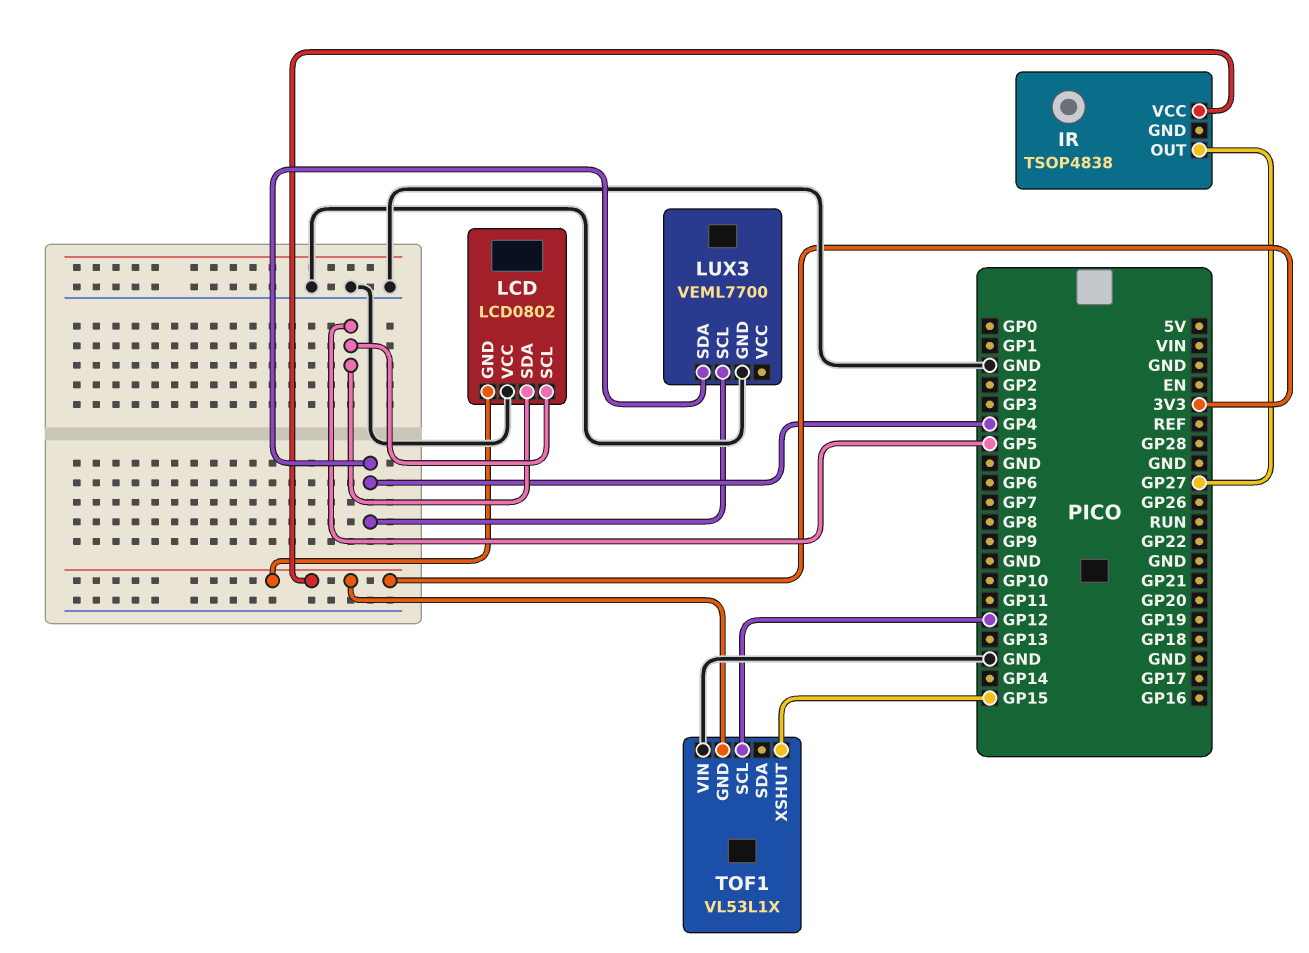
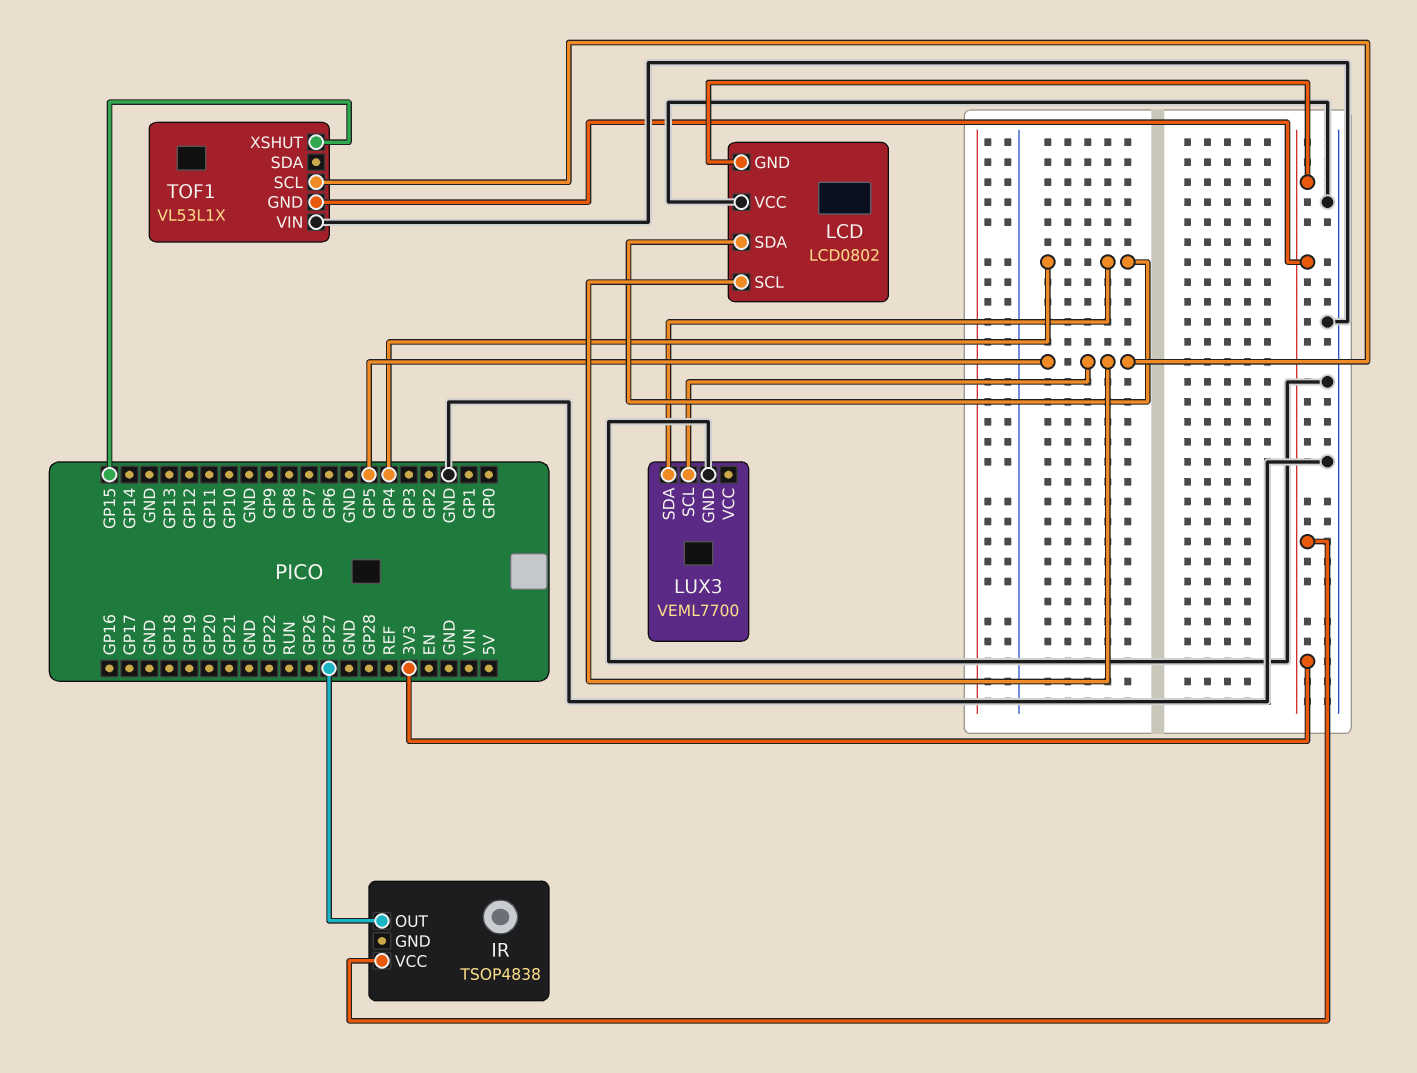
LCD pin SDA: GP5 -> GP4
LUX3 pin SCL: GP4 -> GP5
TOF1 pin SCL: GP12 -> GP5

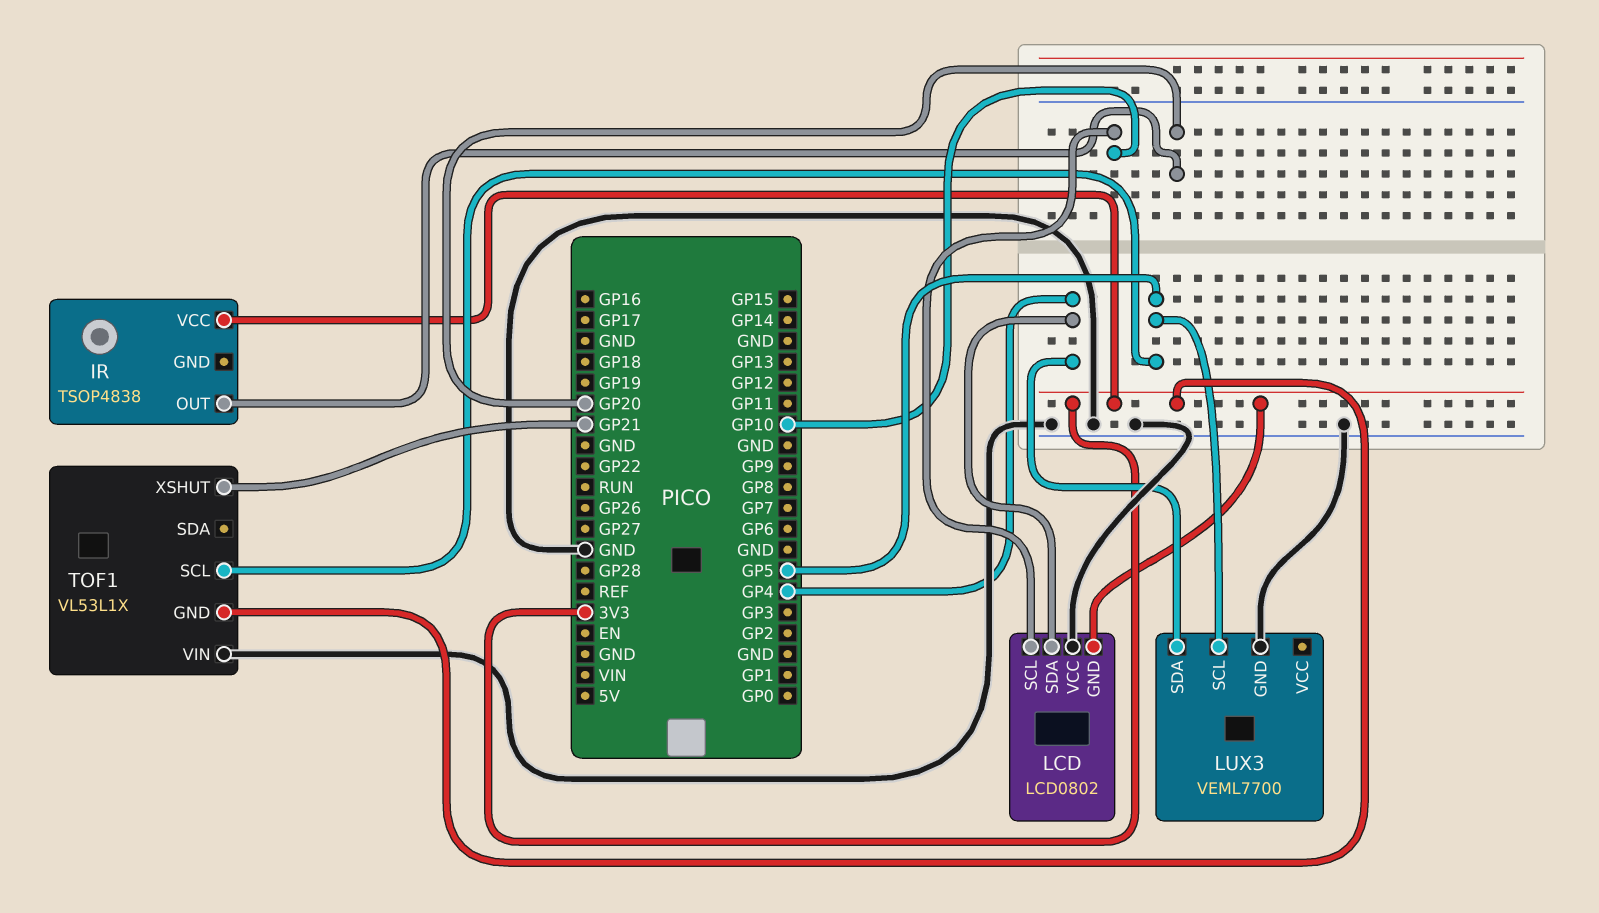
IR pin OUT: GP27 -> GP20
LCD pin SCL: GP5 -> GP10
TOF1 pin XSHUT: GP15 -> GP21

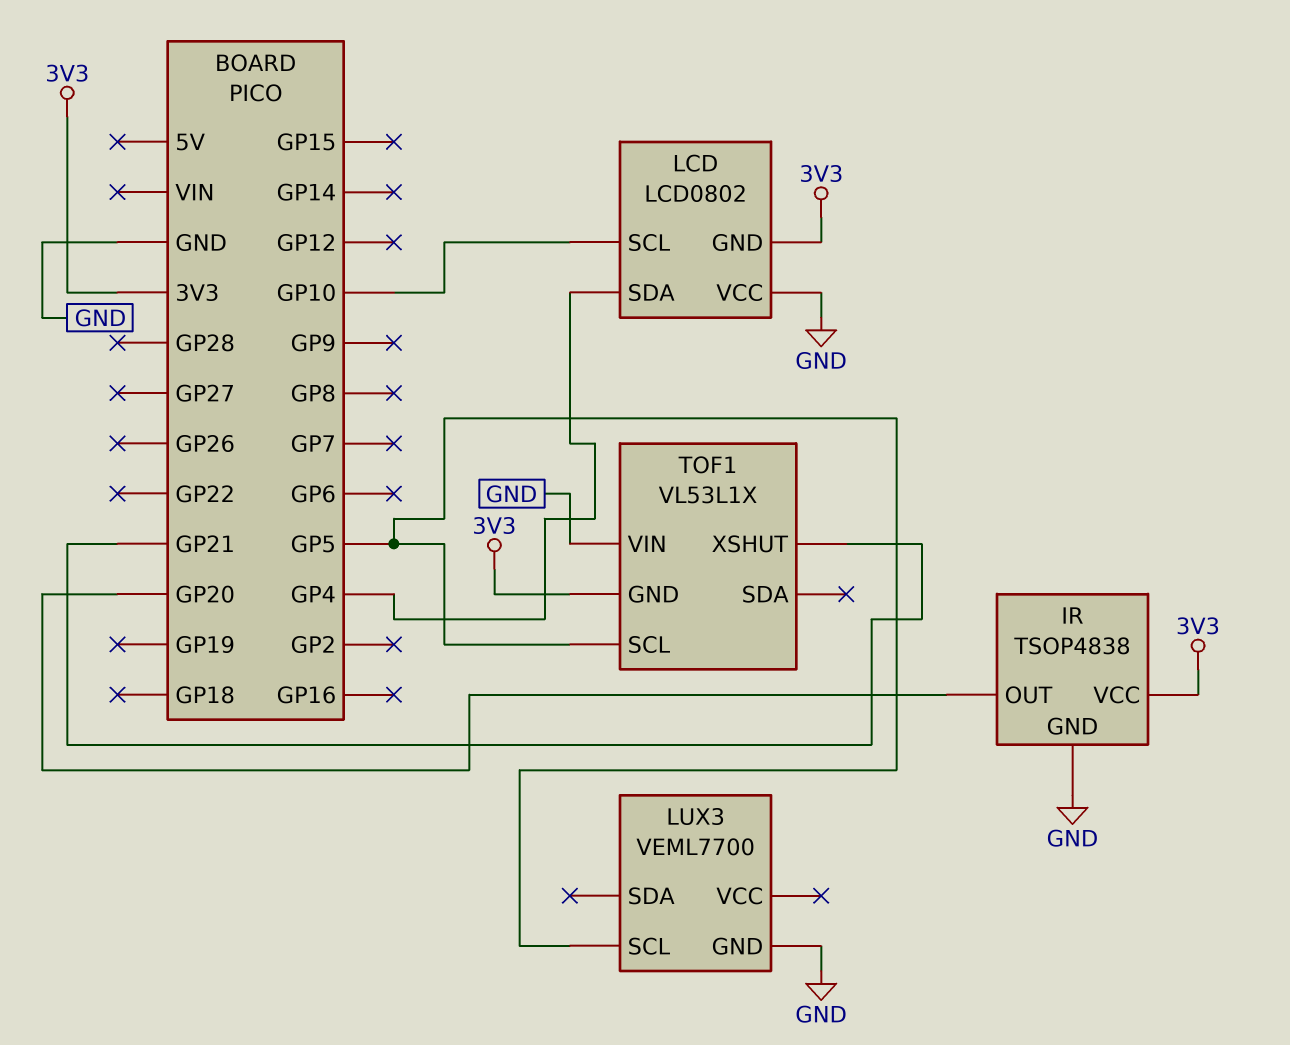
IR pin GND: none -> GND
LUX3 pin SDA: GP4 -> none

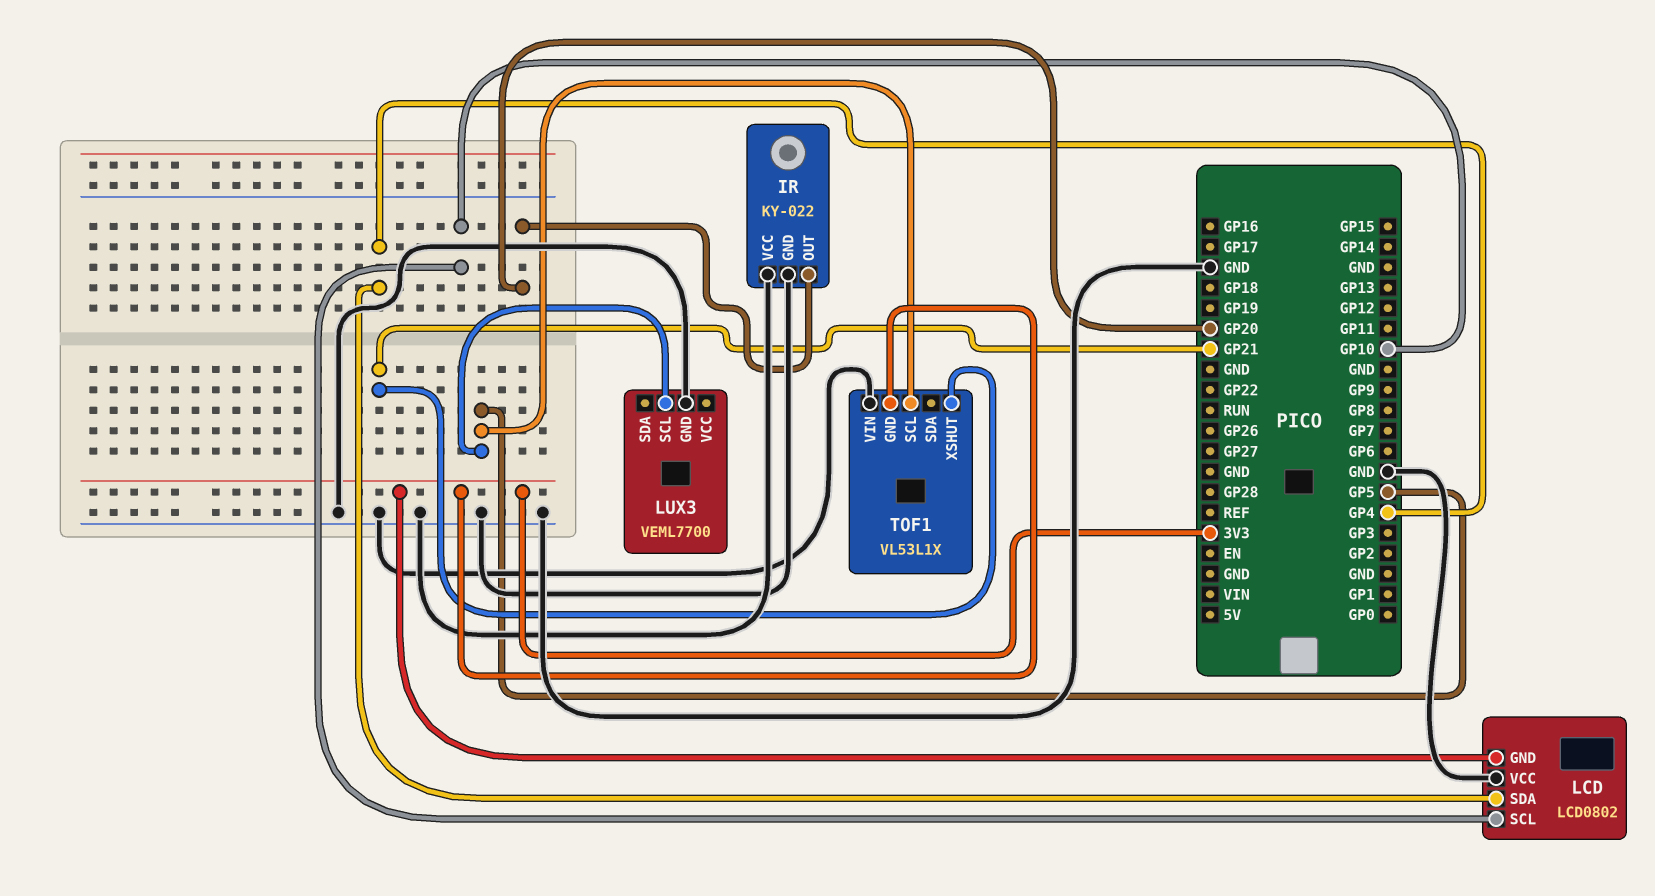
IR: TSOP4838 -> KY-022
IR pin VCC: 3V3 -> GND

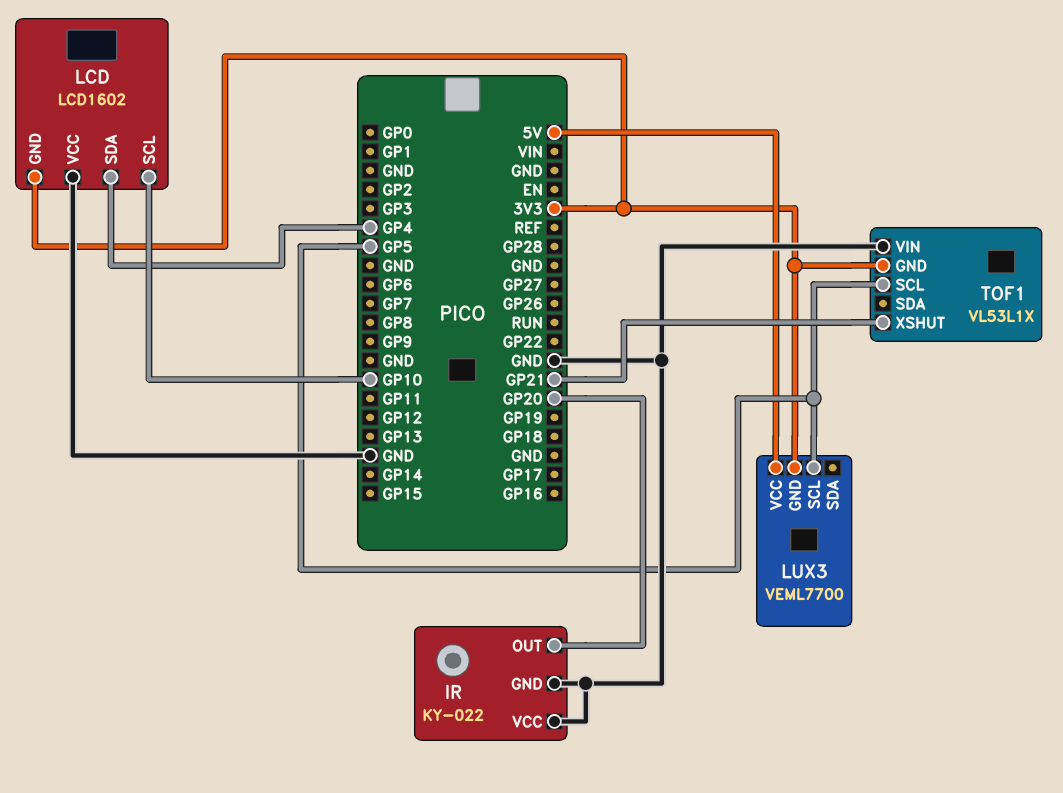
LCD: LCD0802 -> LCD1602
LUX3 pin GND: GND -> 3V3
LUX3 pin VCC: none -> 5V

